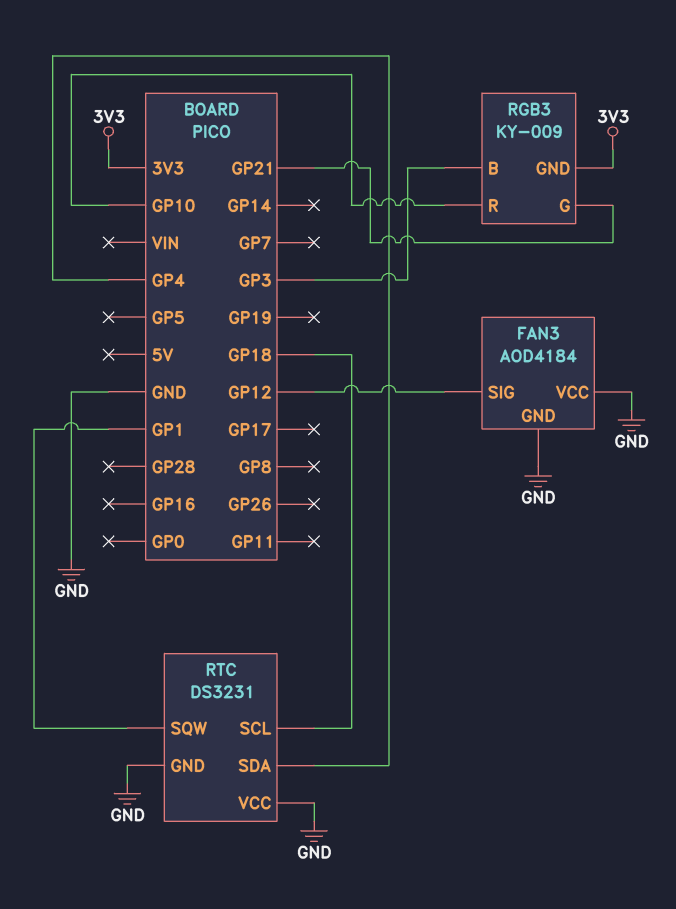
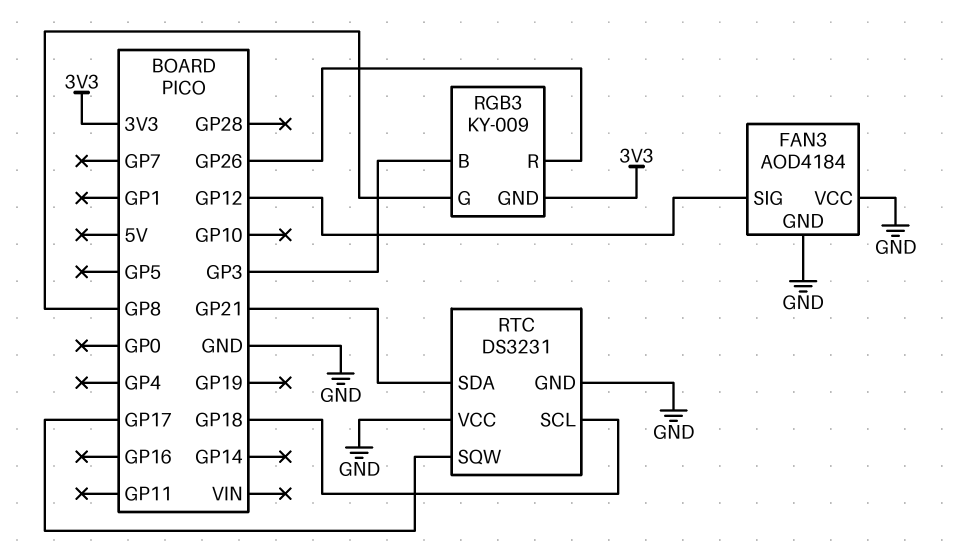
RGB3 pin G: GP21 -> GP8
RGB3 pin R: GP10 -> GP26
RTC pin SDA: GP4 -> GP21
RTC pin SQW: GP1 -> GP17

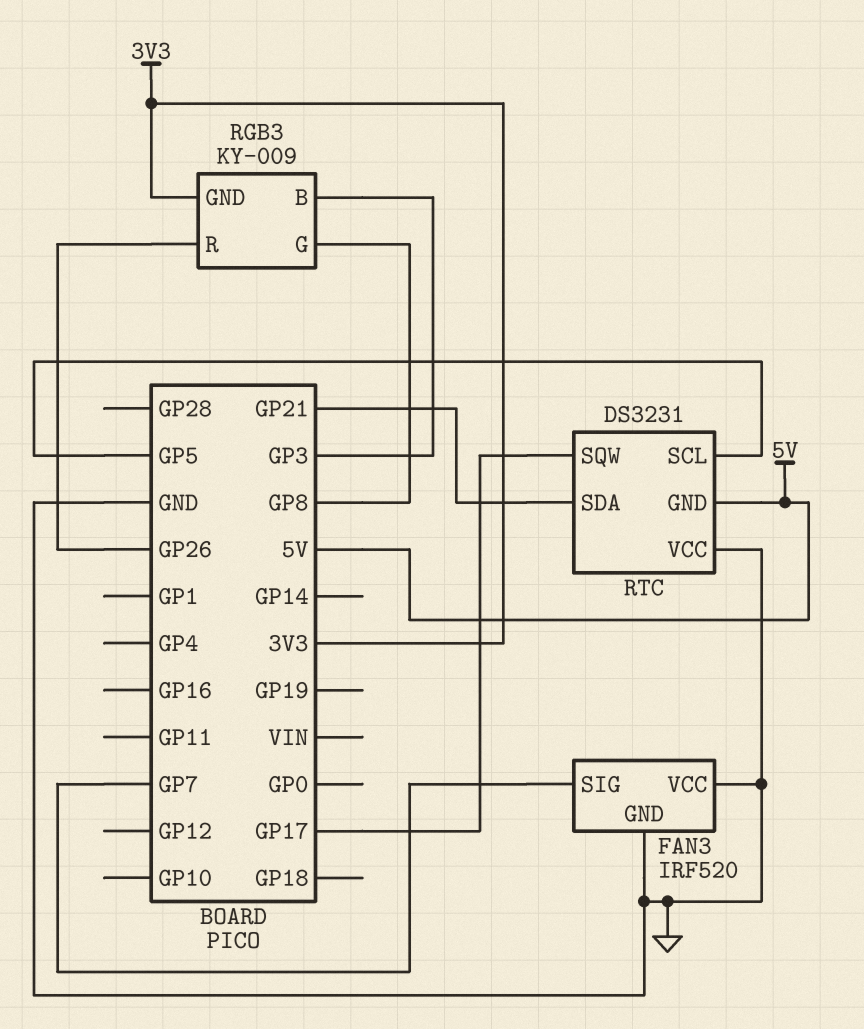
FAN3: AOD4184 -> IRF520
FAN3 pin SIG: GP12 -> GP7
RTC pin GND: GND -> 5V
RTC pin SCL: GP18 -> GP5

